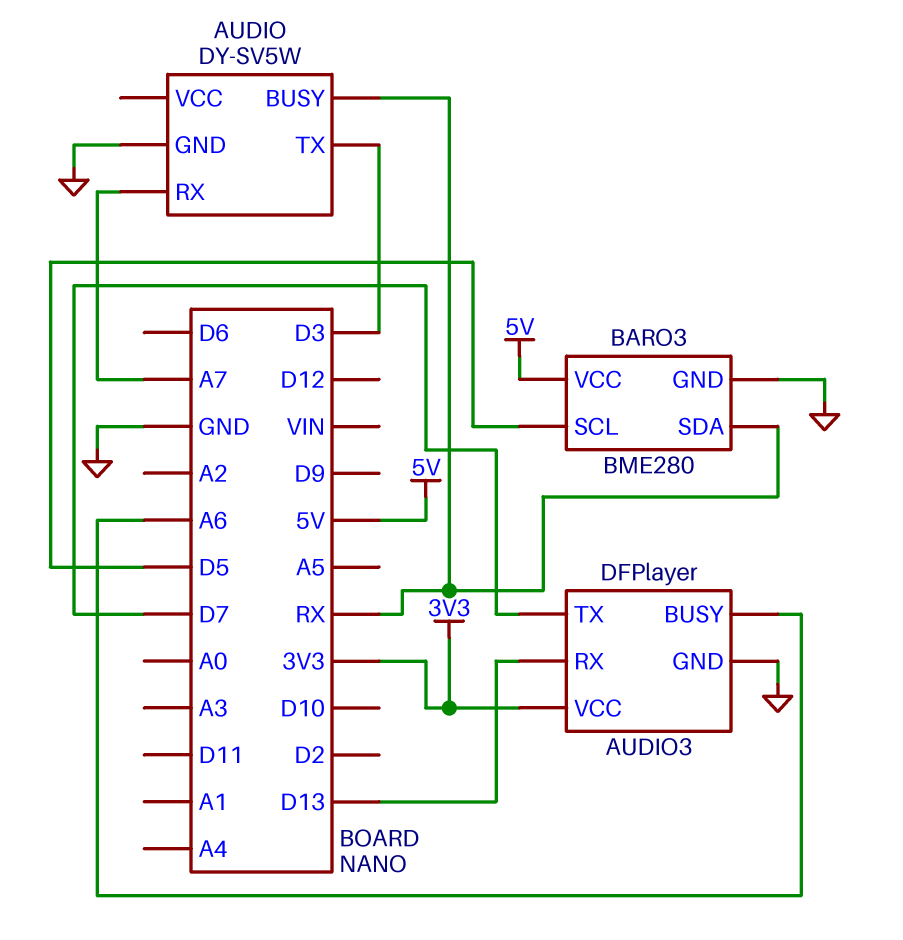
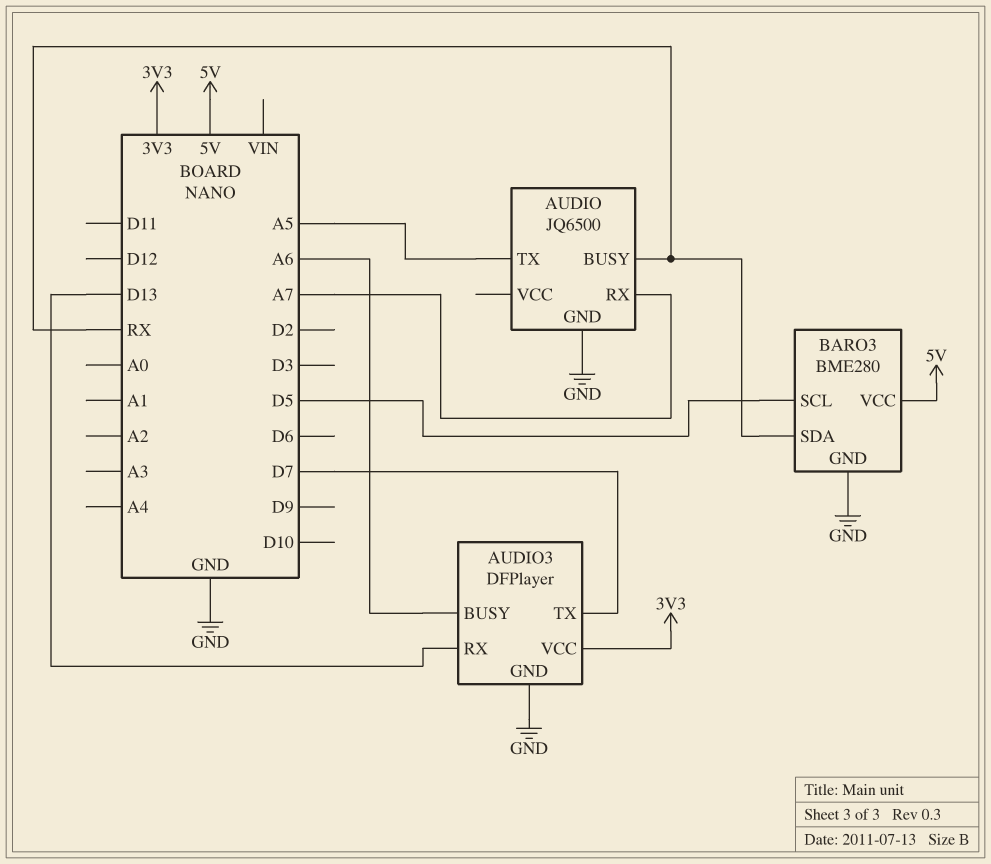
AUDIO: DY-SV5W -> JQ6500
AUDIO pin TX: D3 -> A5

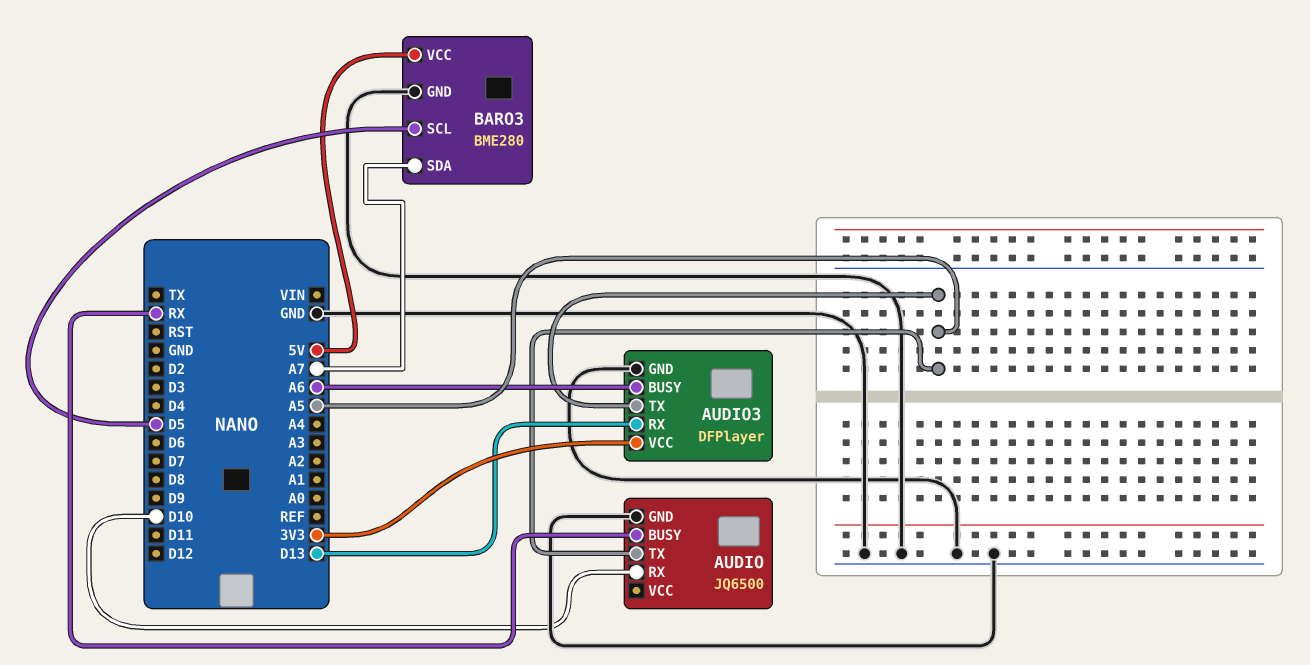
AUDIO pin RX: A7 -> D10
AUDIO3 pin TX: D7 -> A5
BARO3 pin SDA: RX -> A7

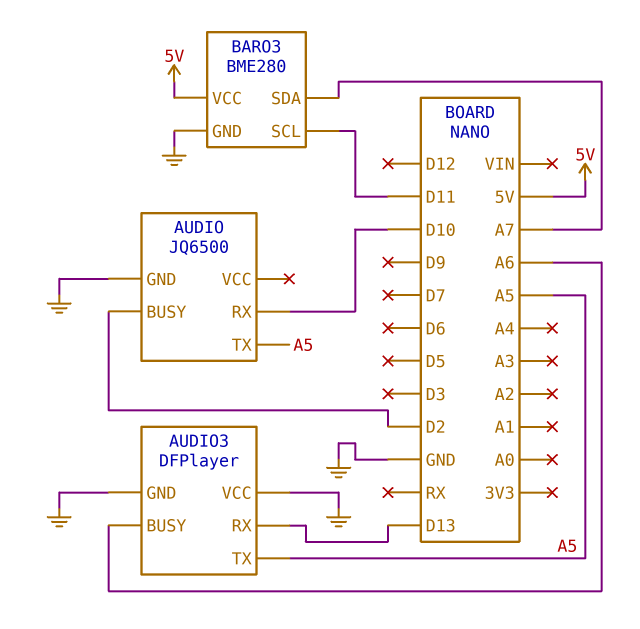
AUDIO pin BUSY: RX -> D2
AUDIO3 pin VCC: 3V3 -> GND
BARO3 pin SCL: D5 -> D11

